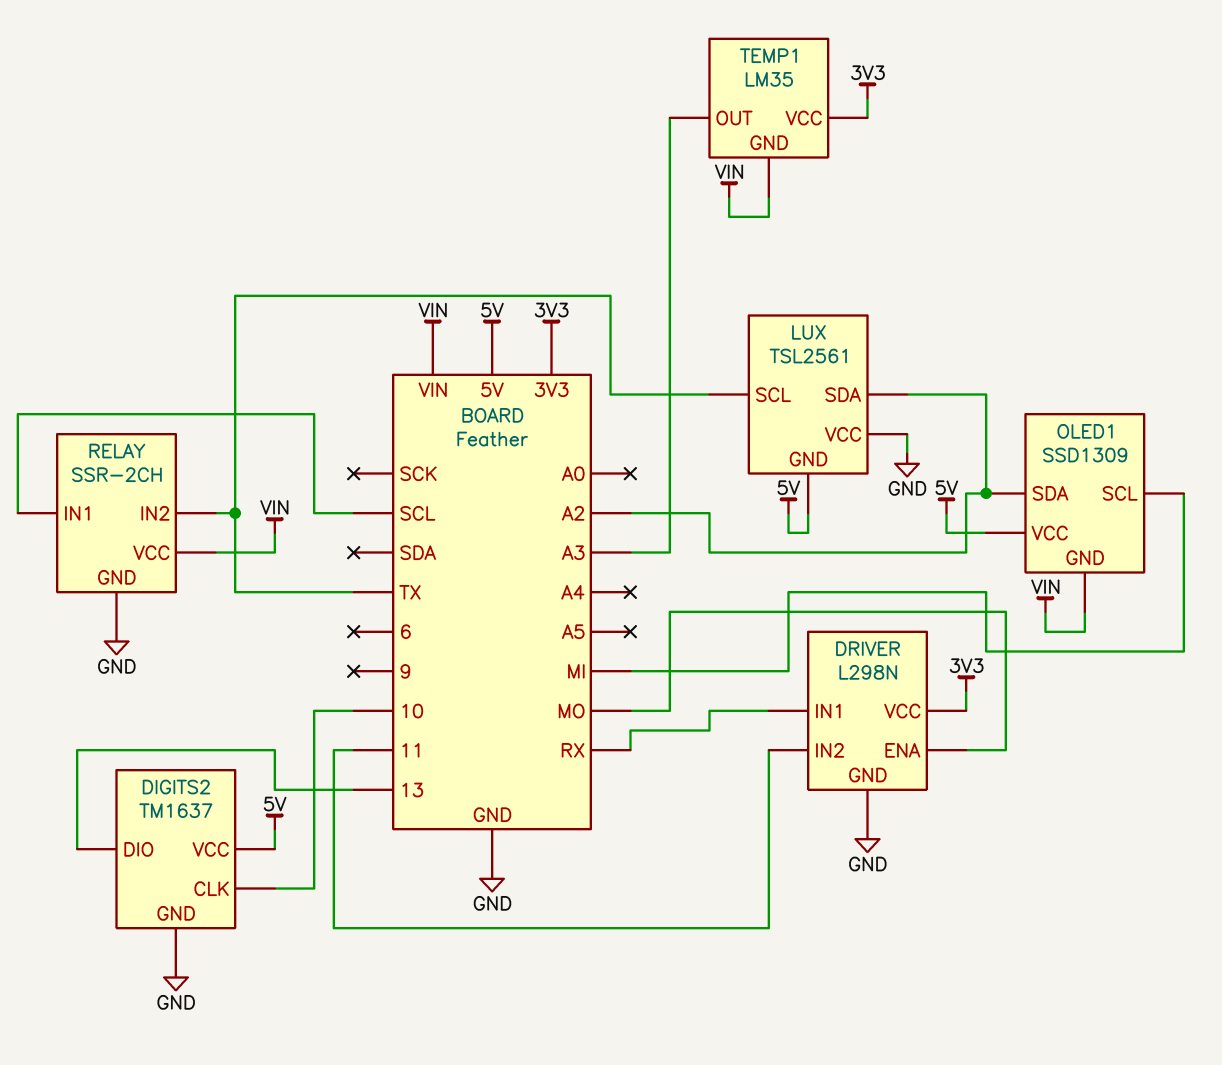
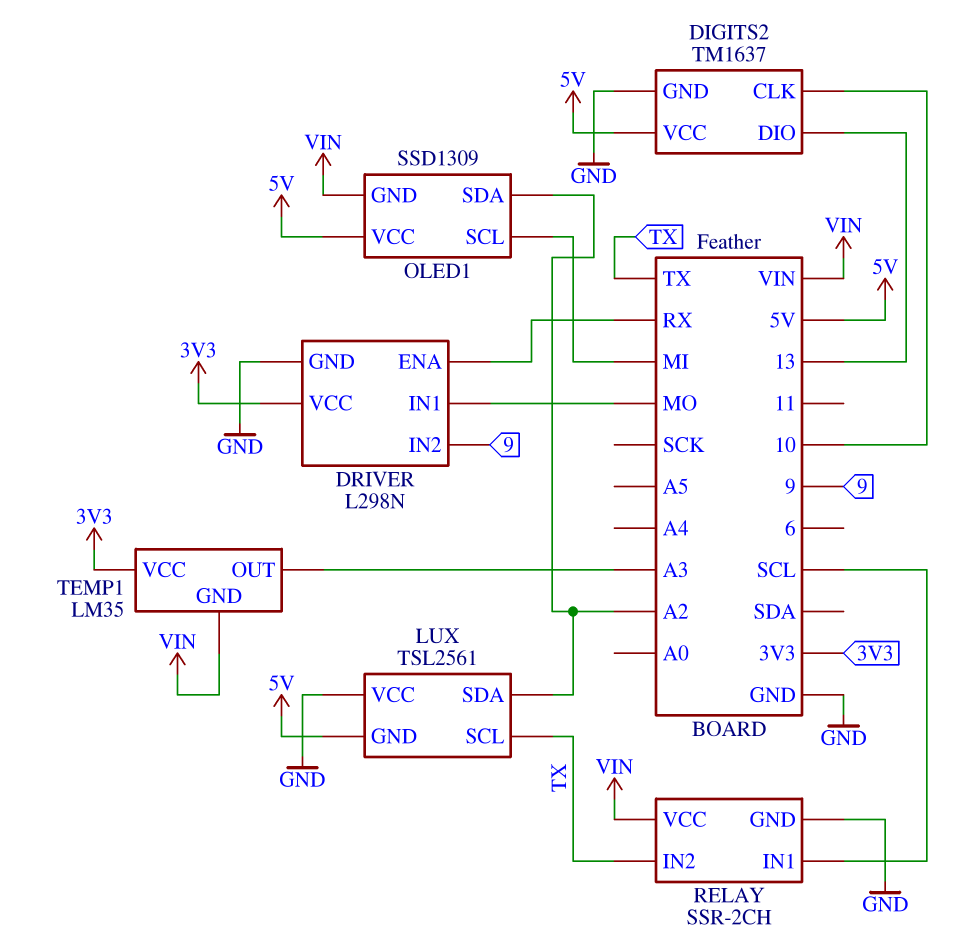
DRIVER pin ENA: MO -> RX
DRIVER pin IN1: RX -> MO
DRIVER pin IN2: 11 -> 9

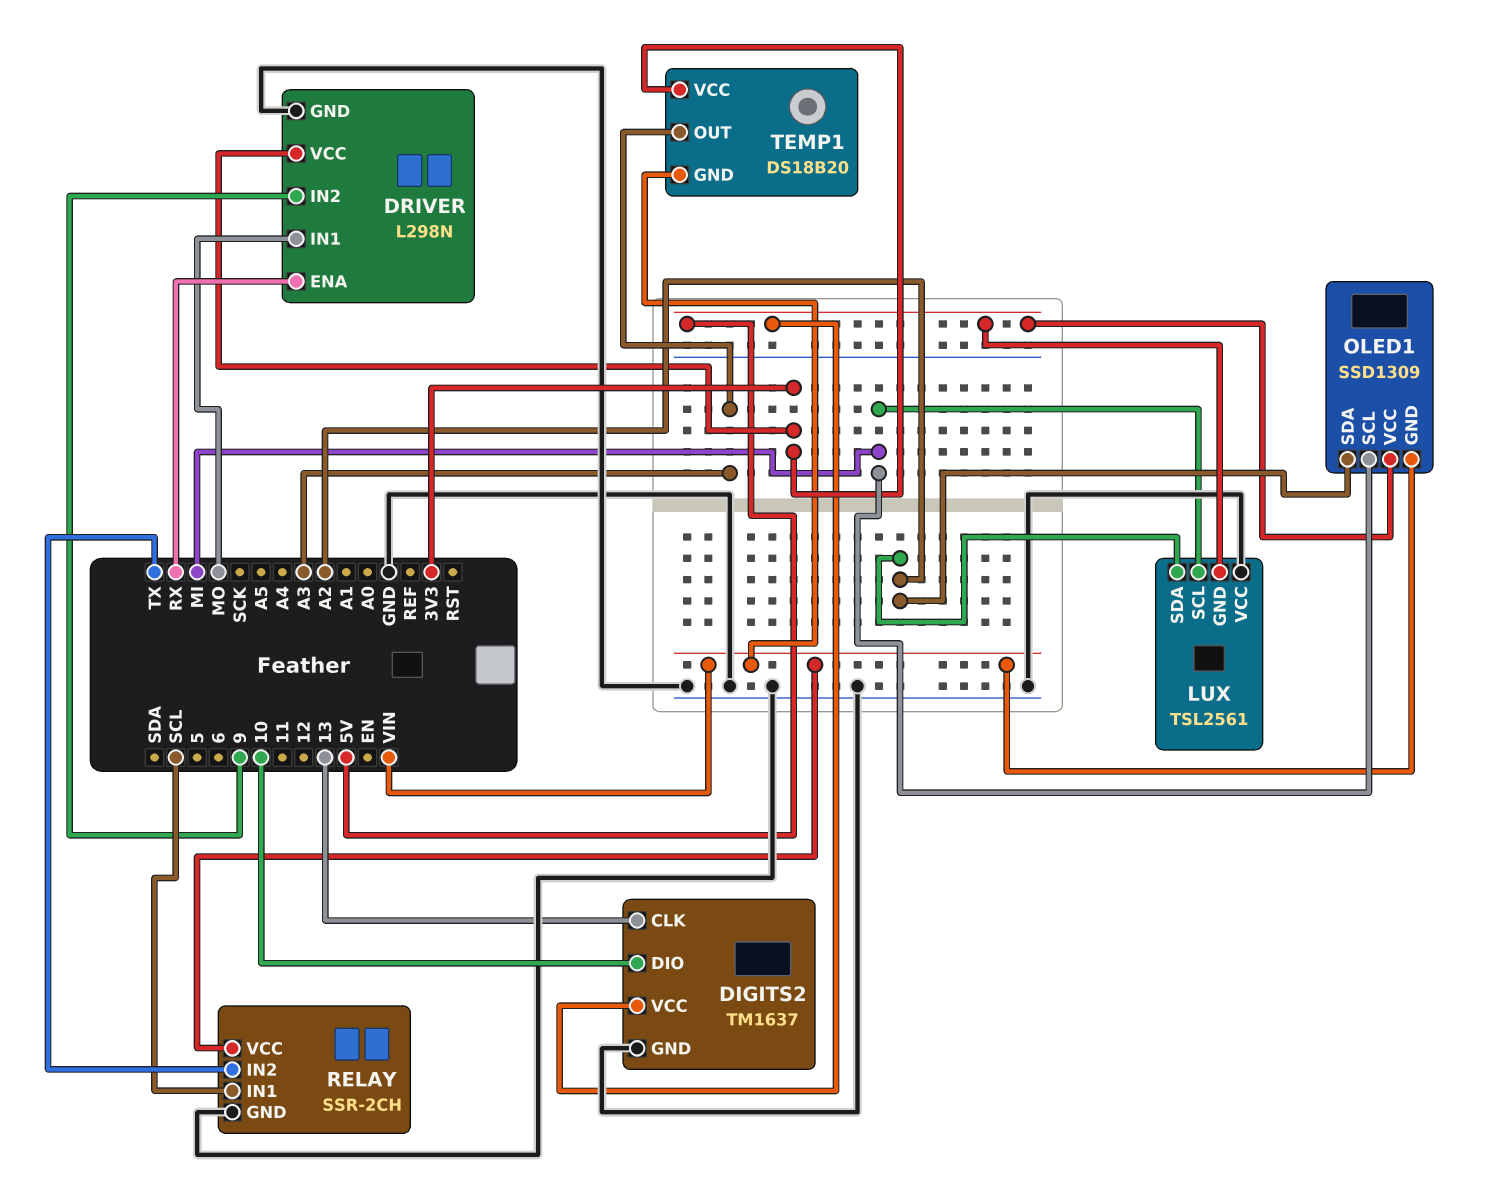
DIGITS2 pin CLK: 10 -> 13
DIGITS2 pin DIO: 13 -> 10
LUX pin SCL: TX -> MI
TEMP1: LM35 -> DS18B20

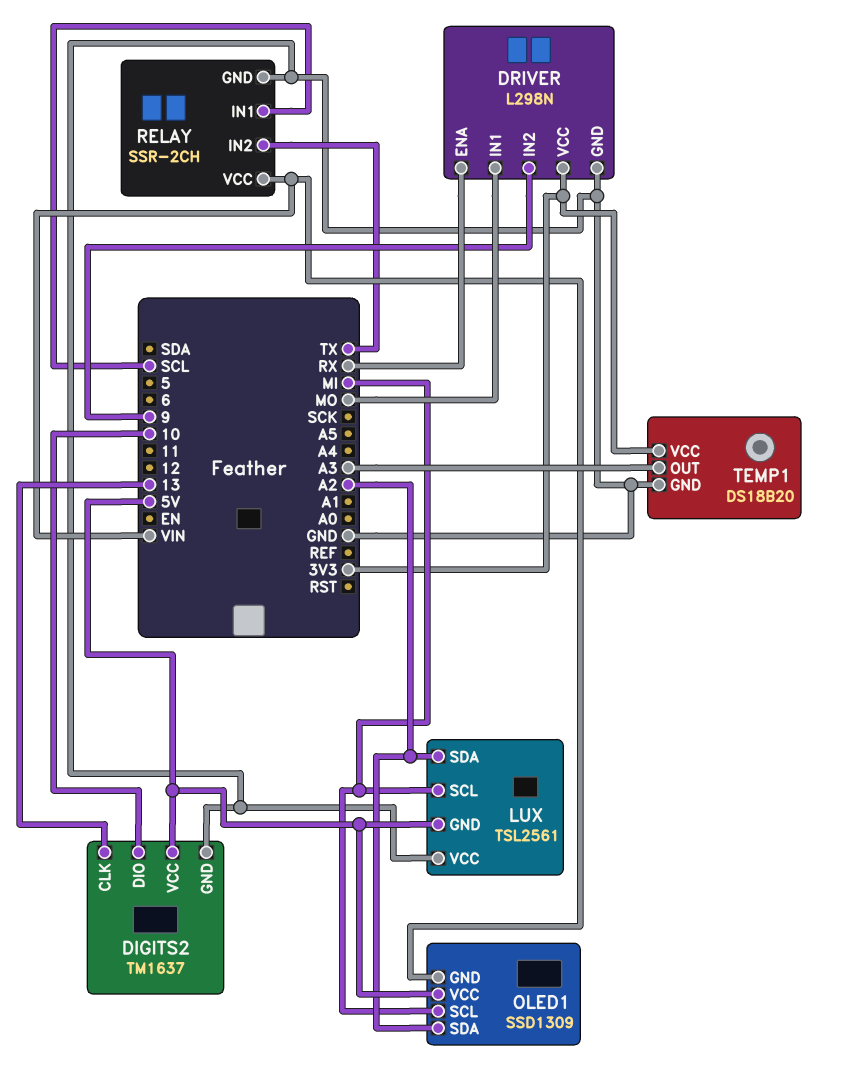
TEMP1 pin GND: VIN -> GND

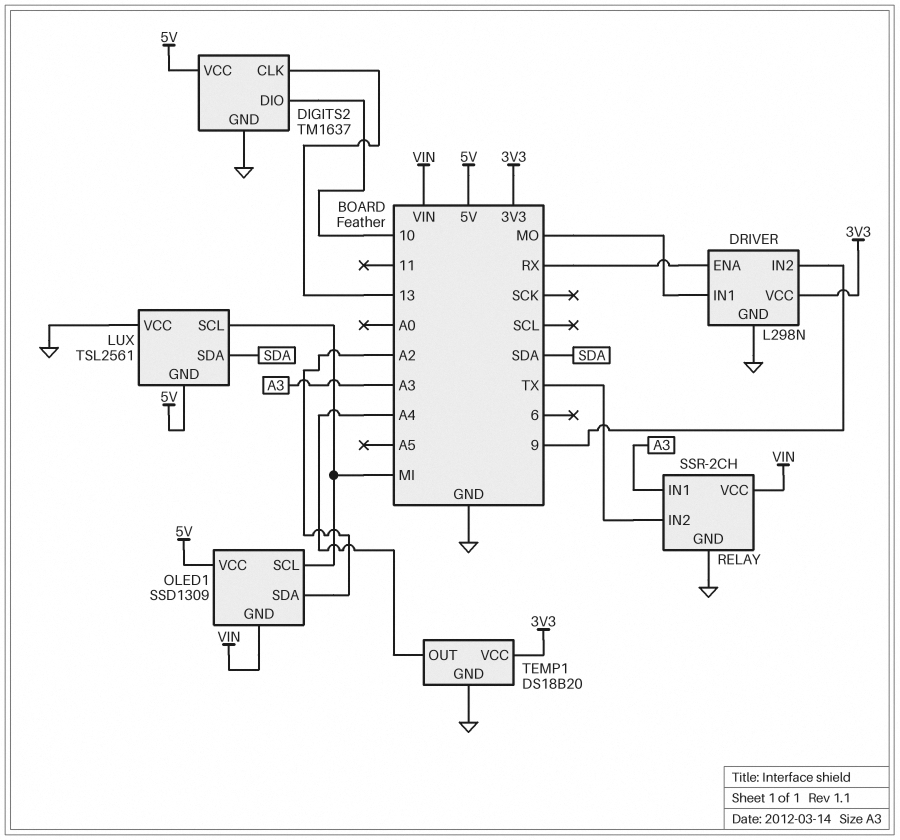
LUX pin SDA: A2 -> SDA
RELAY pin IN1: SCL -> A3
TEMP1 pin OUT: A3 -> A4

